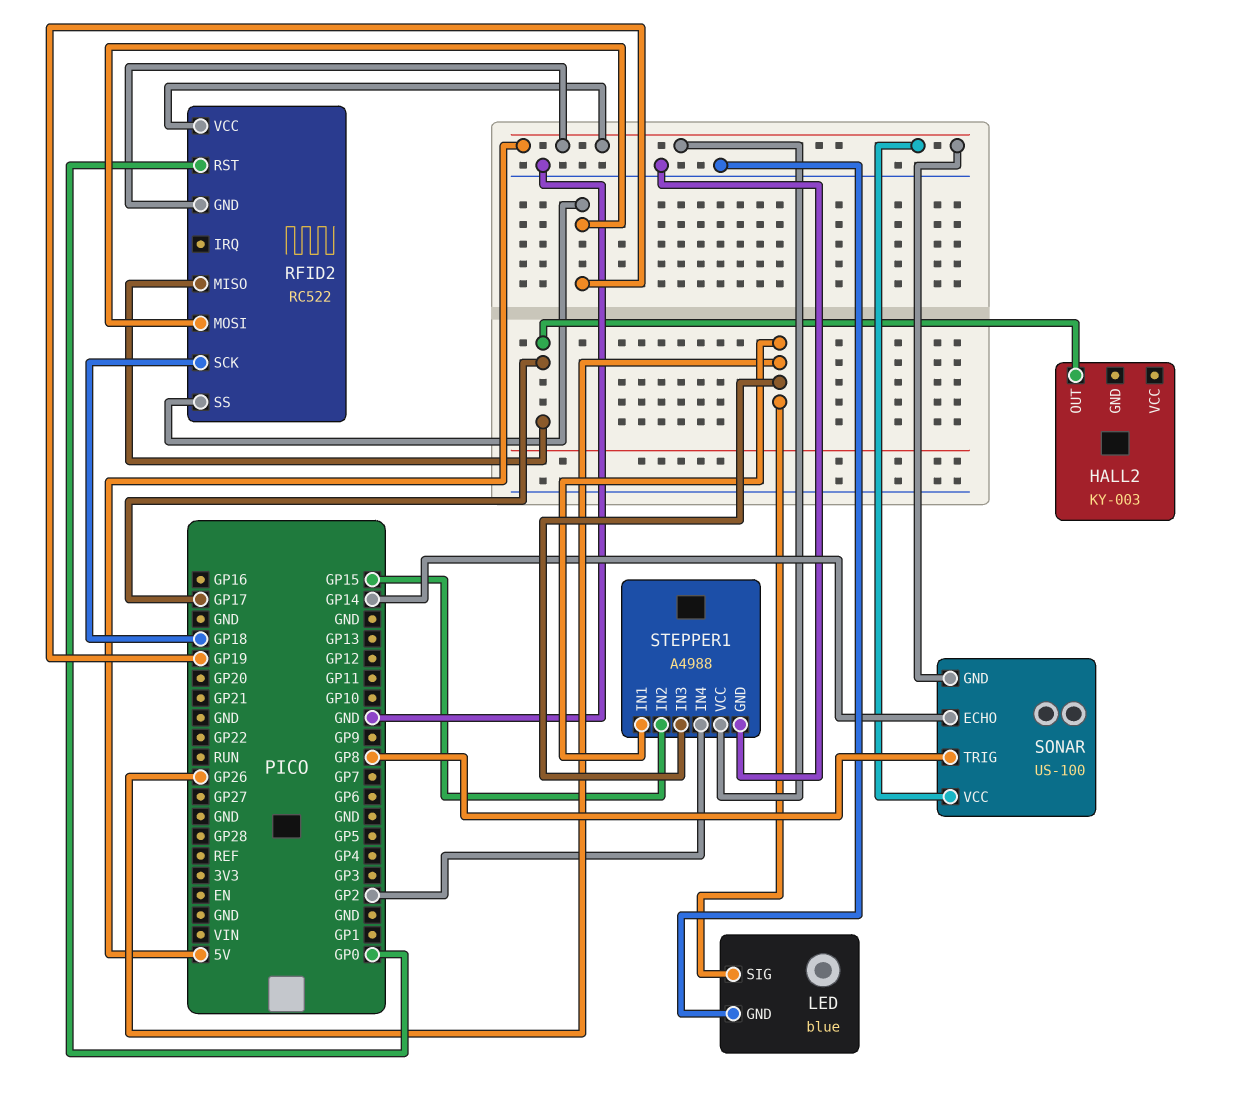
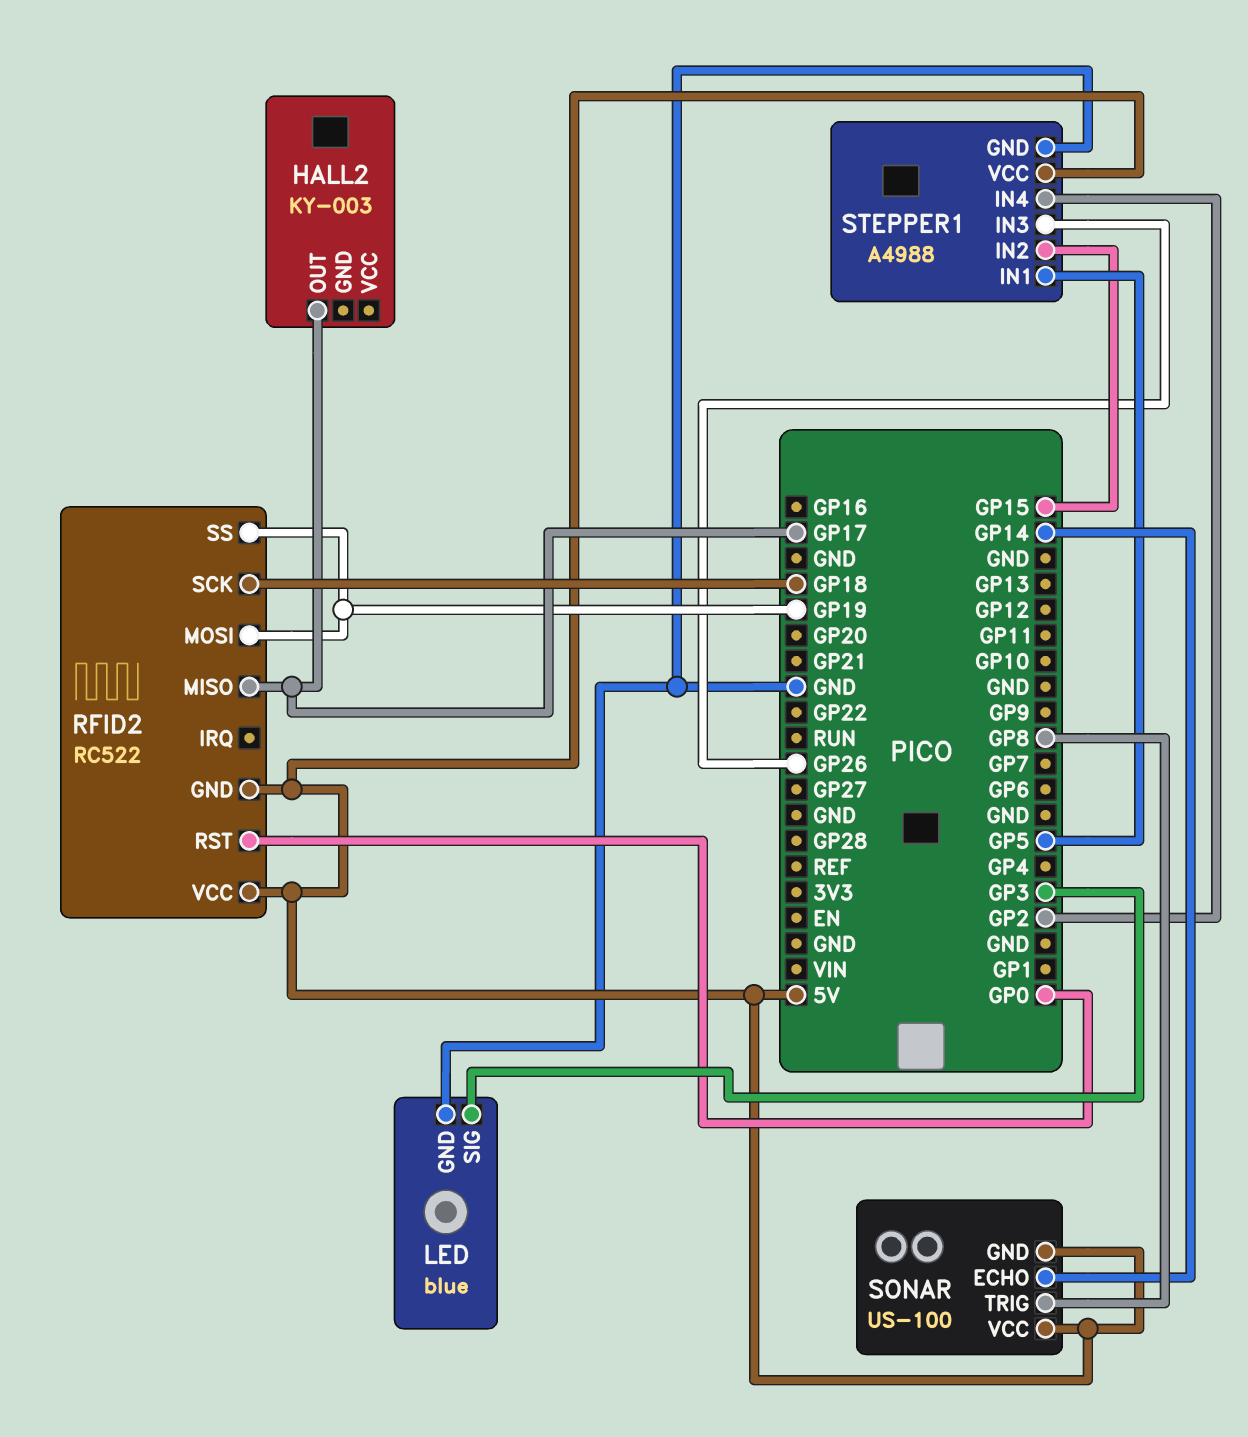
LED pin SIG: GP26 -> GP3
STEPPER1 pin IN1: GP26 -> GP5

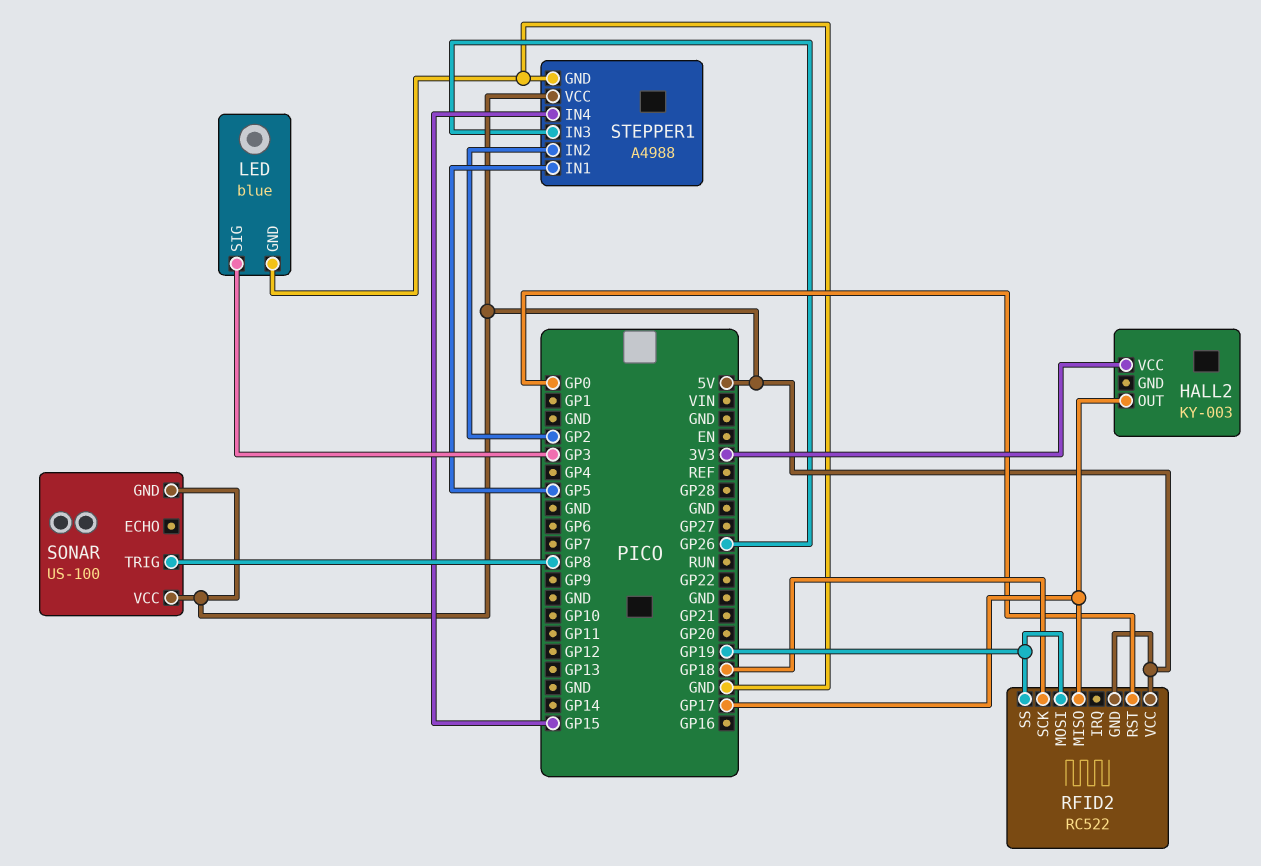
HALL2 pin VCC: none -> 3V3
SONAR pin ECHO: GP14 -> none
STEPPER1 pin IN2: GP15 -> GP2
STEPPER1 pin IN4: GP2 -> GP15

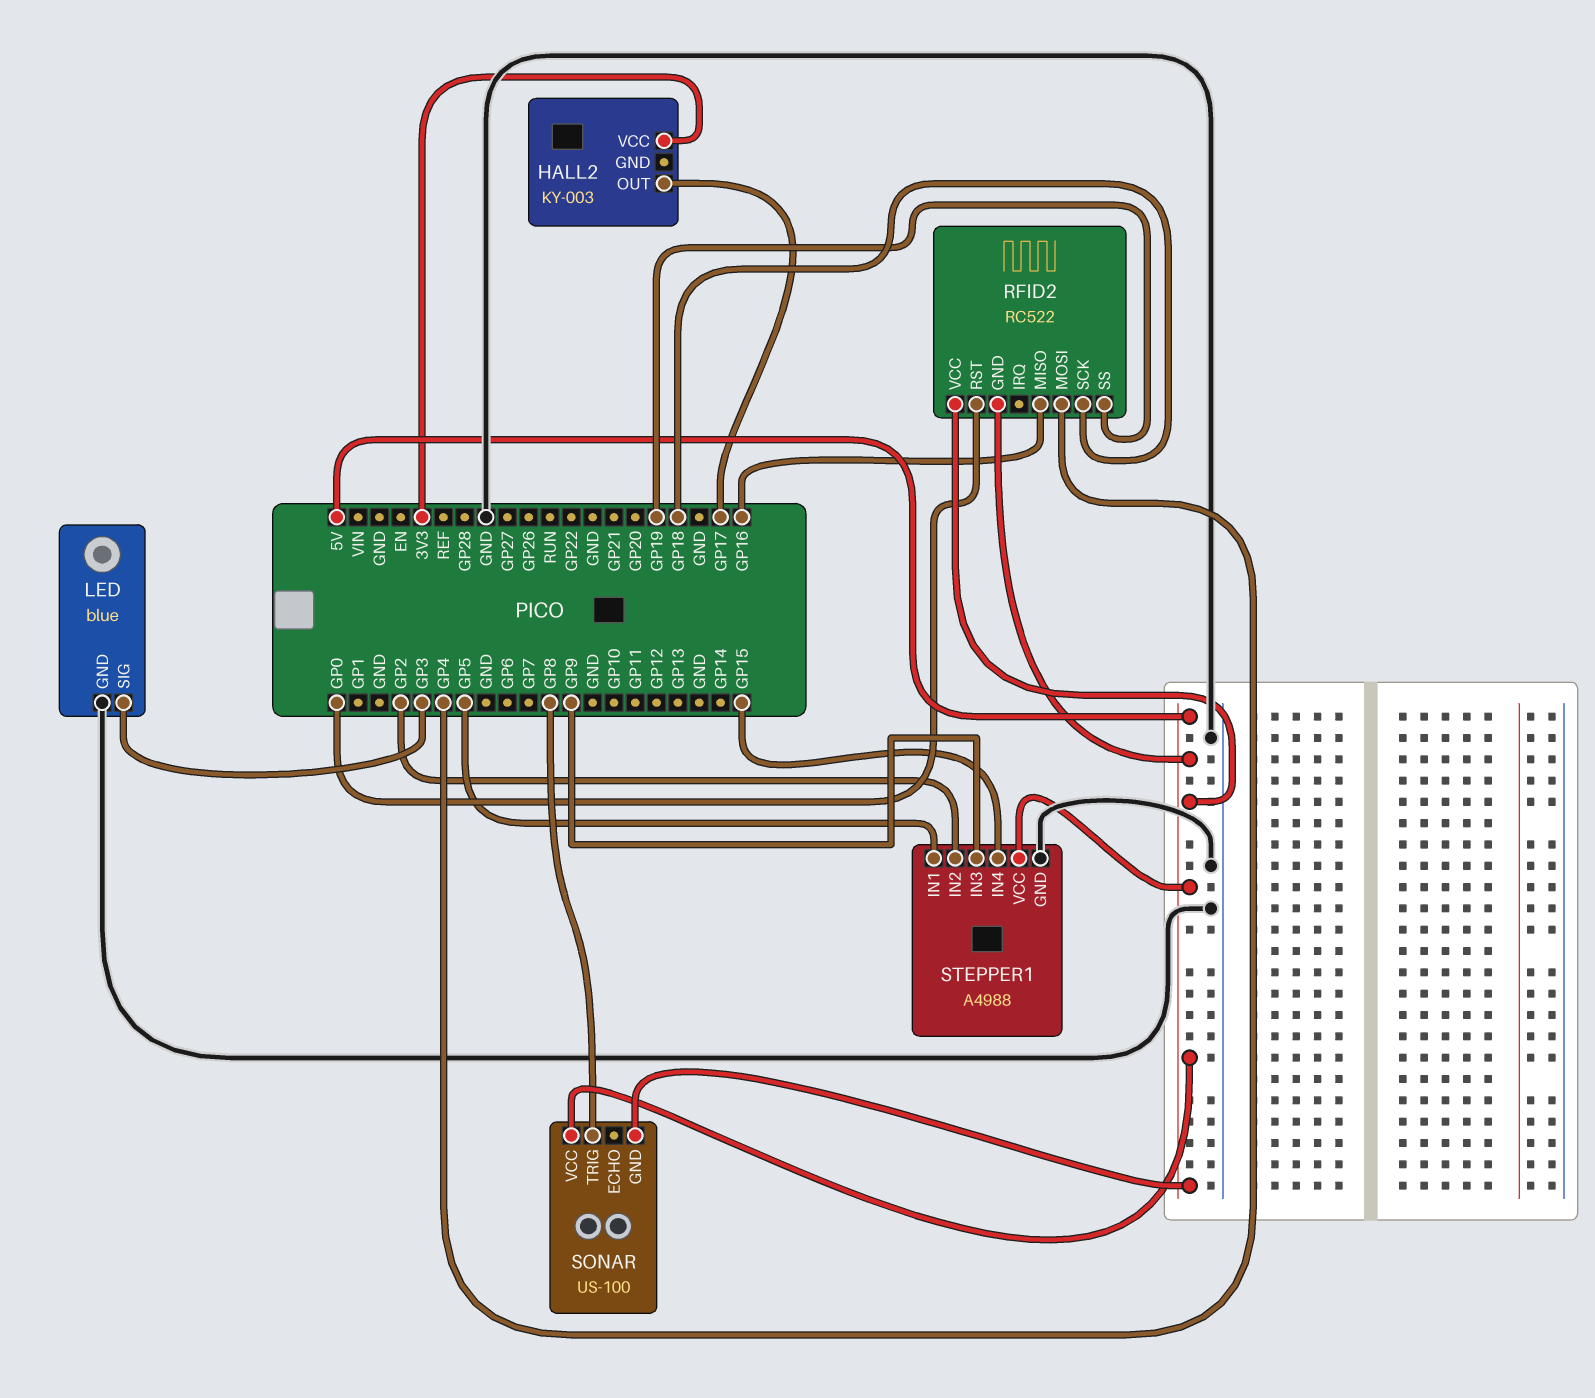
RFID2 pin MISO: GP17 -> GP16
RFID2 pin MOSI: GP19 -> GP4
STEPPER1 pin IN3: GP26 -> GP9

